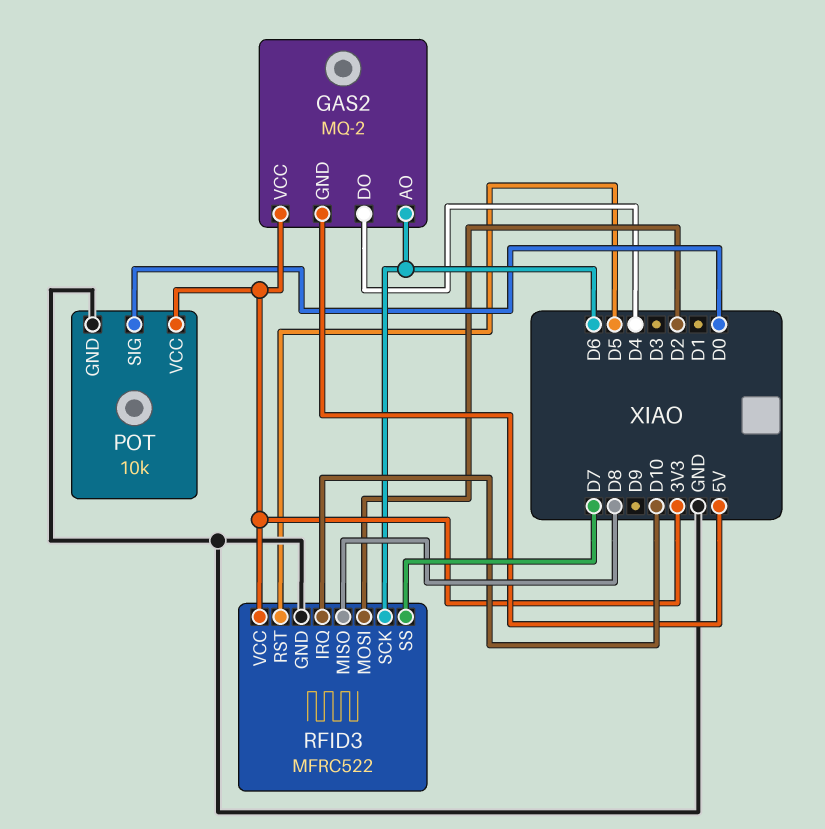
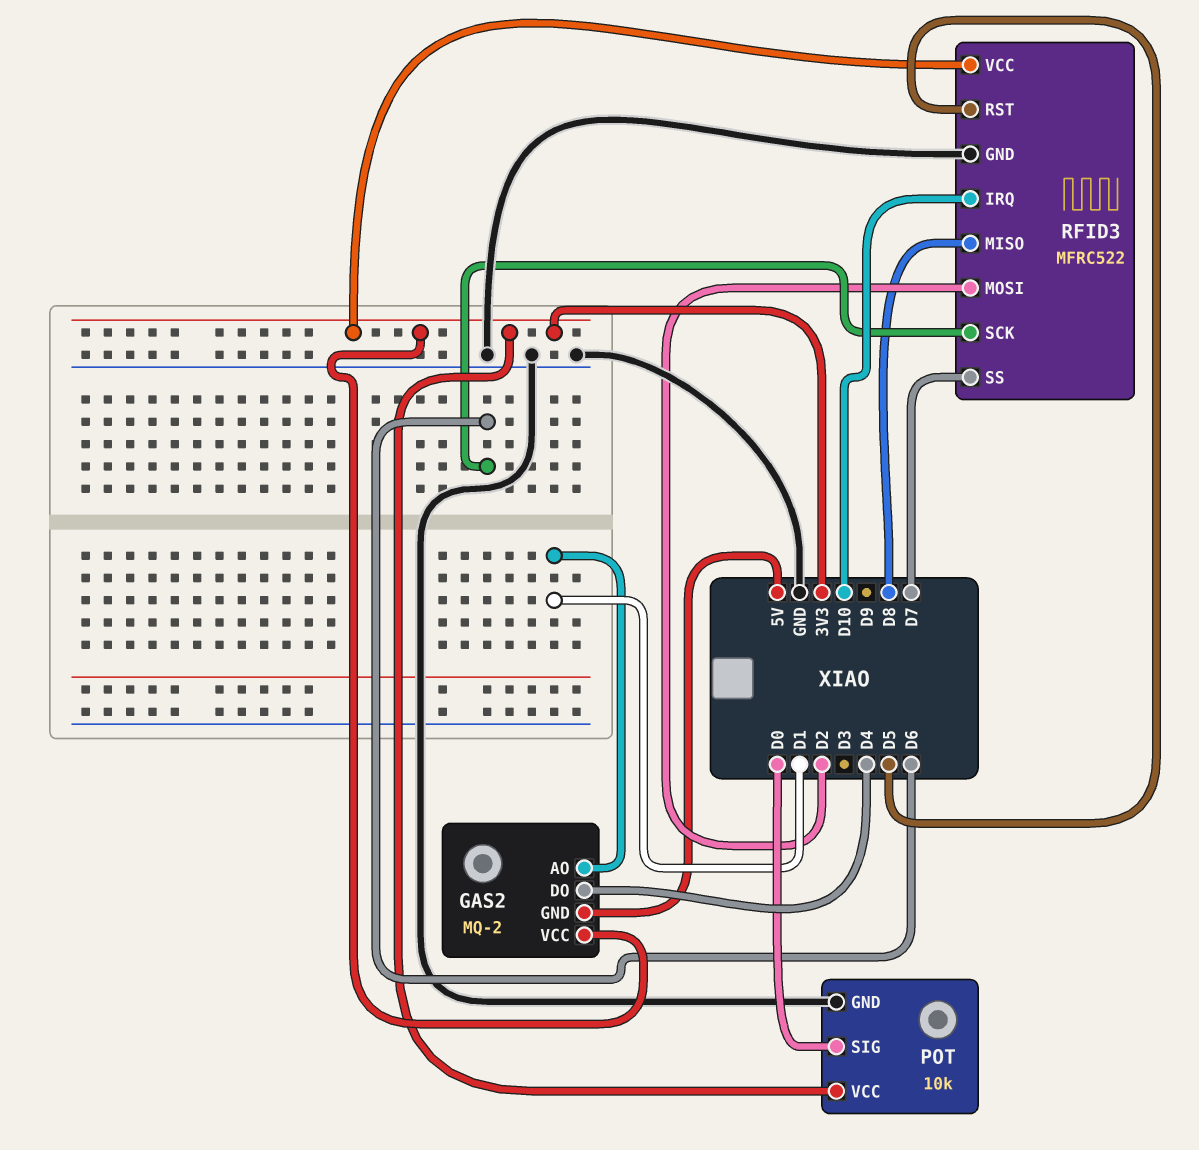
GAS2 pin AO: D6 -> D1

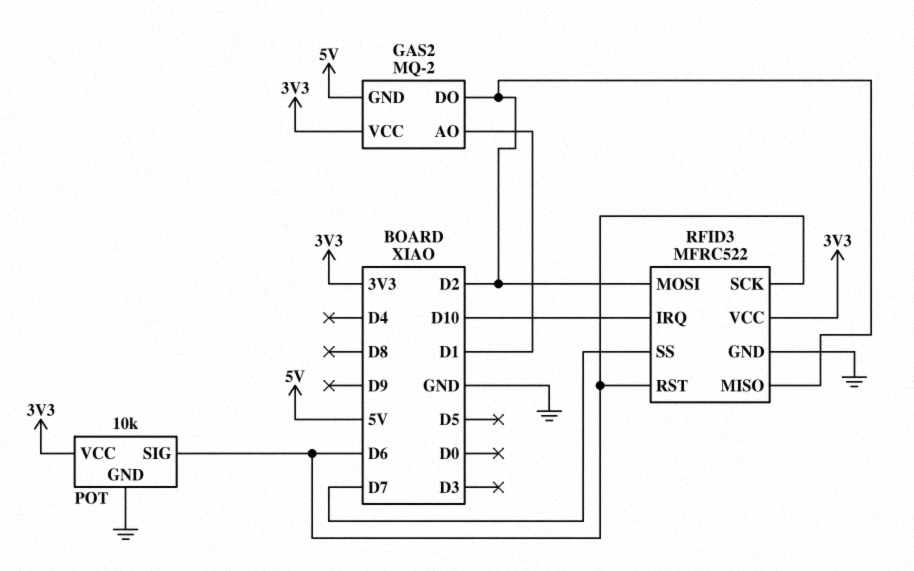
GAS2 pin DO: D4 -> D2
POT pin SIG: D0 -> D6
RFID3 pin MISO: D8 -> D2
RFID3 pin RST: D5 -> D6

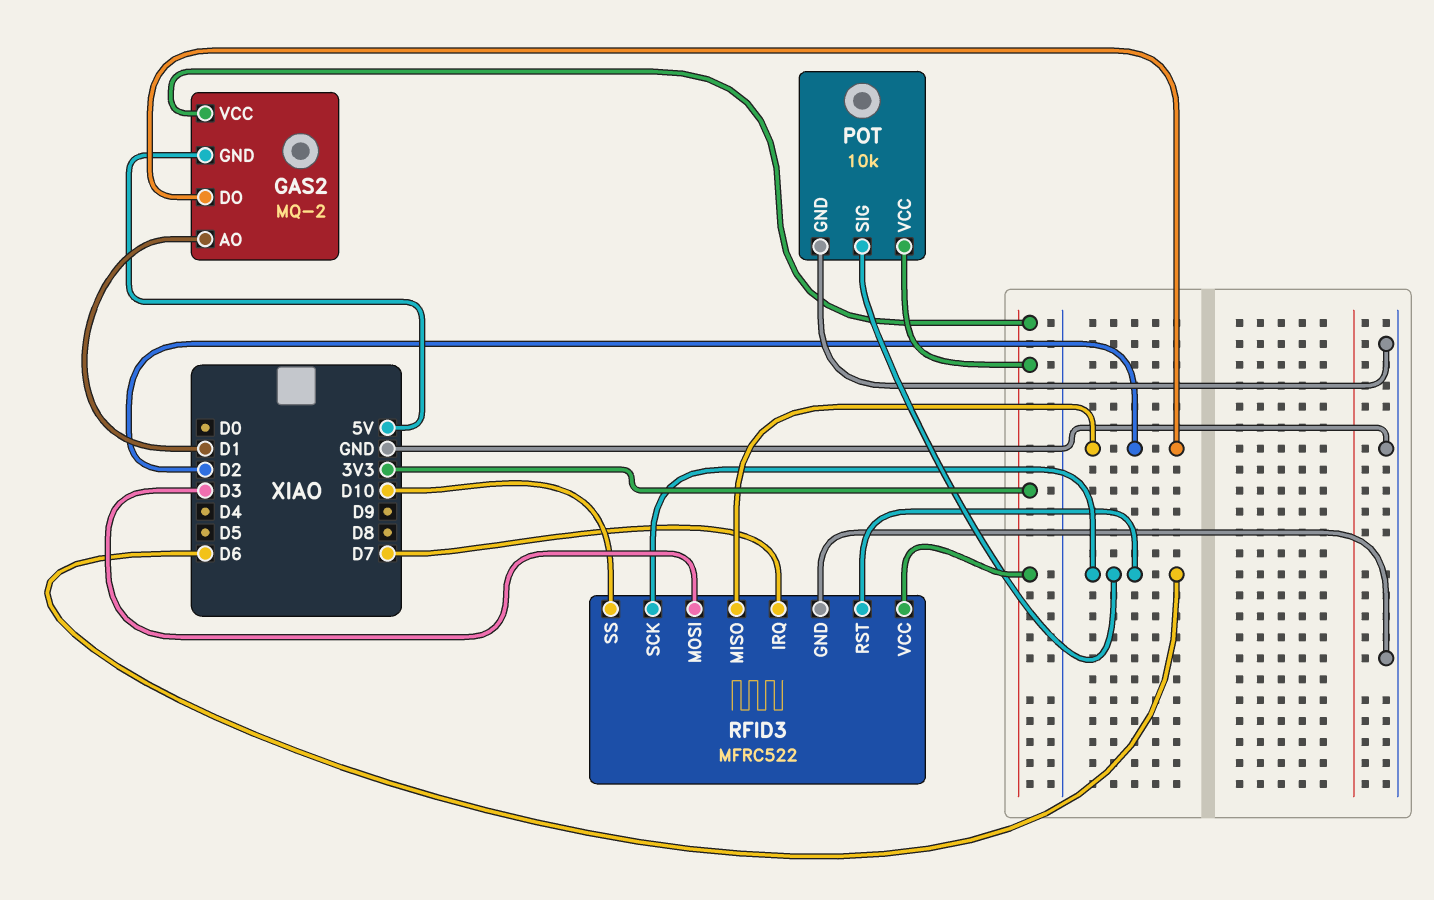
RFID3 pin IRQ: D10 -> D7
RFID3 pin MOSI: D2 -> D3
RFID3 pin SS: D7 -> D10

